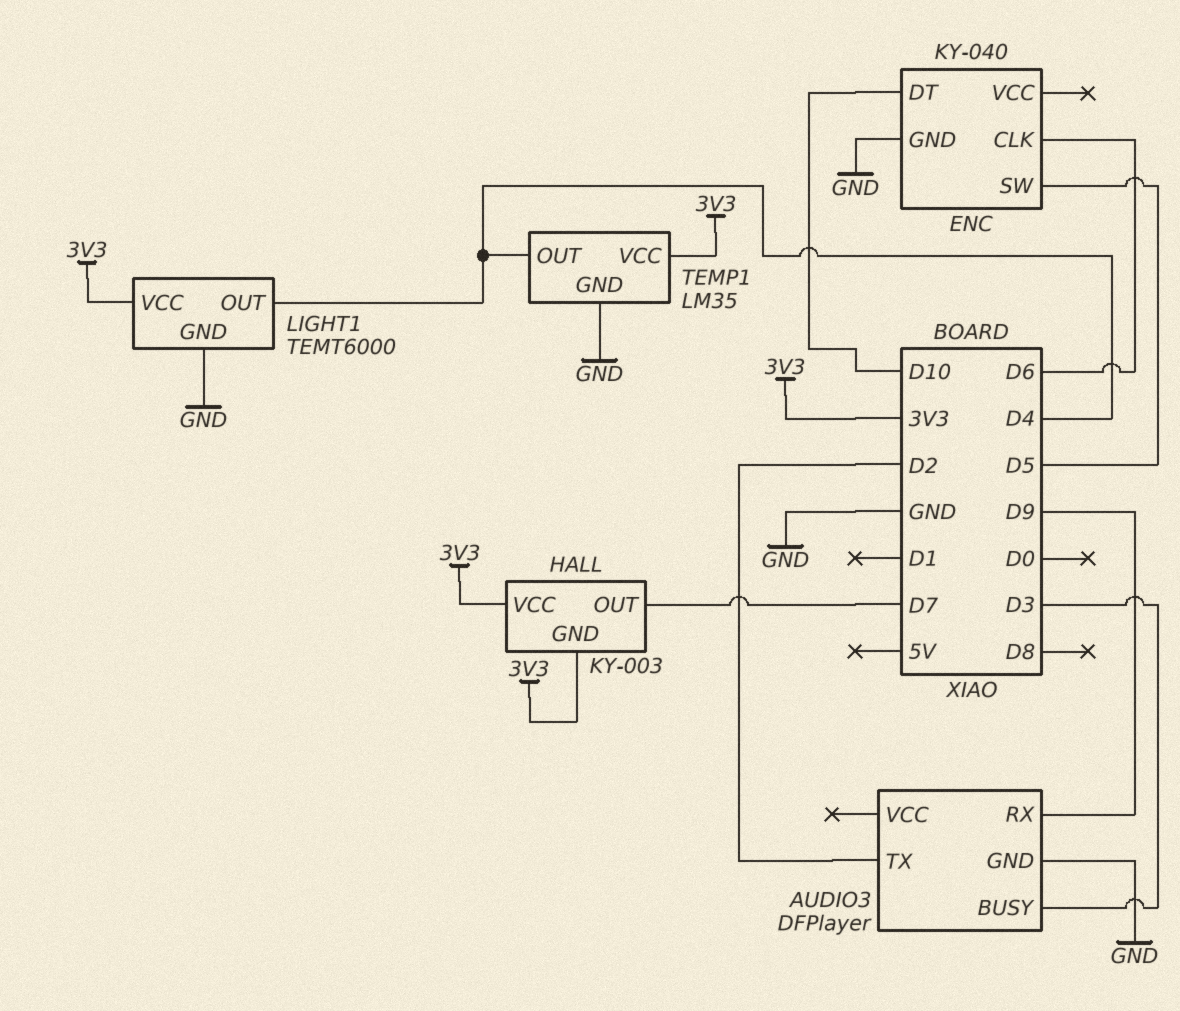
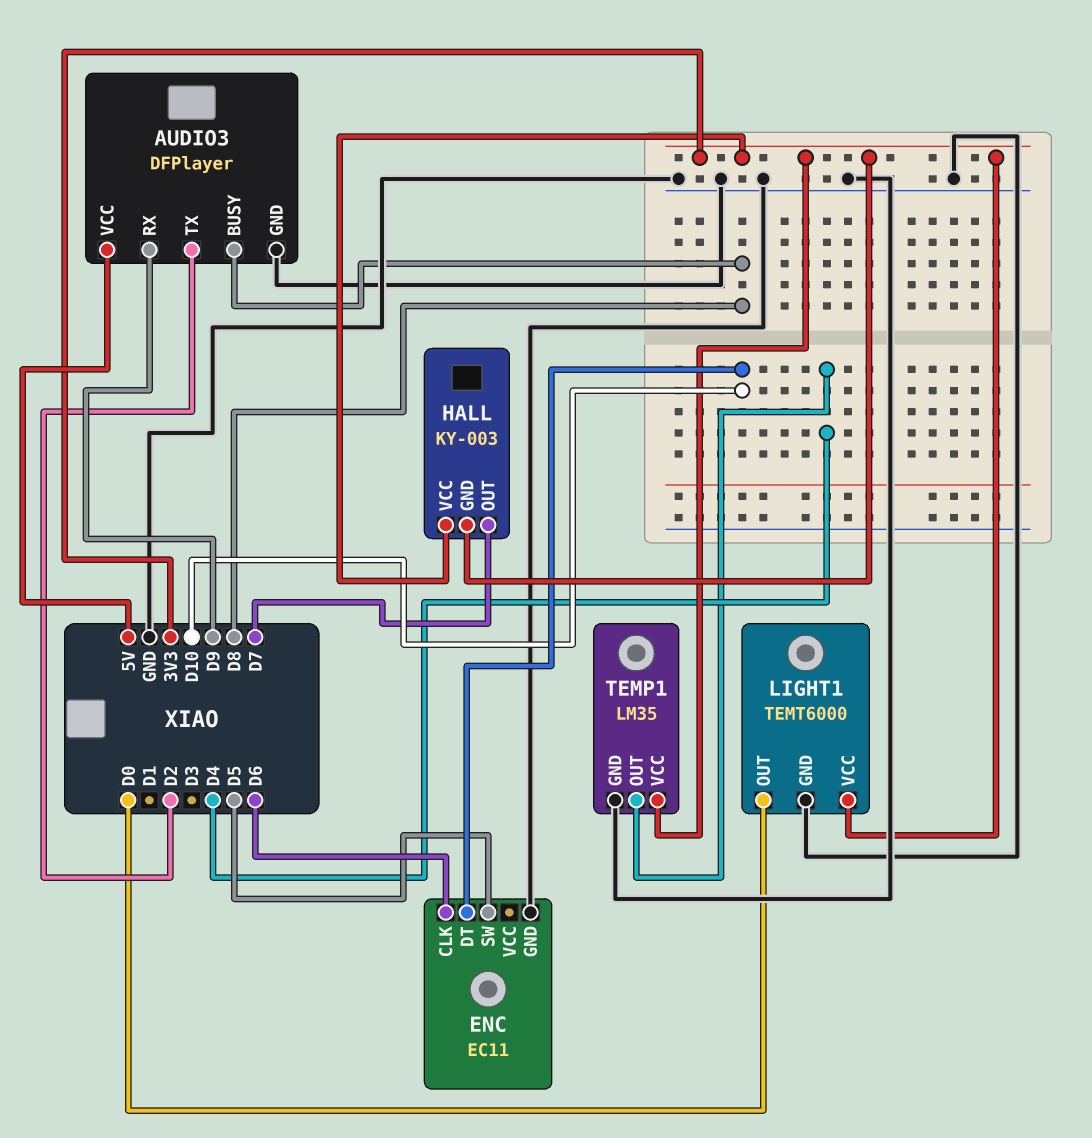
AUDIO3 pin BUSY: D3 -> D8
AUDIO3 pin VCC: none -> 5V
ENC: KY-040 -> EC11
LIGHT1 pin OUT: D4 -> D0

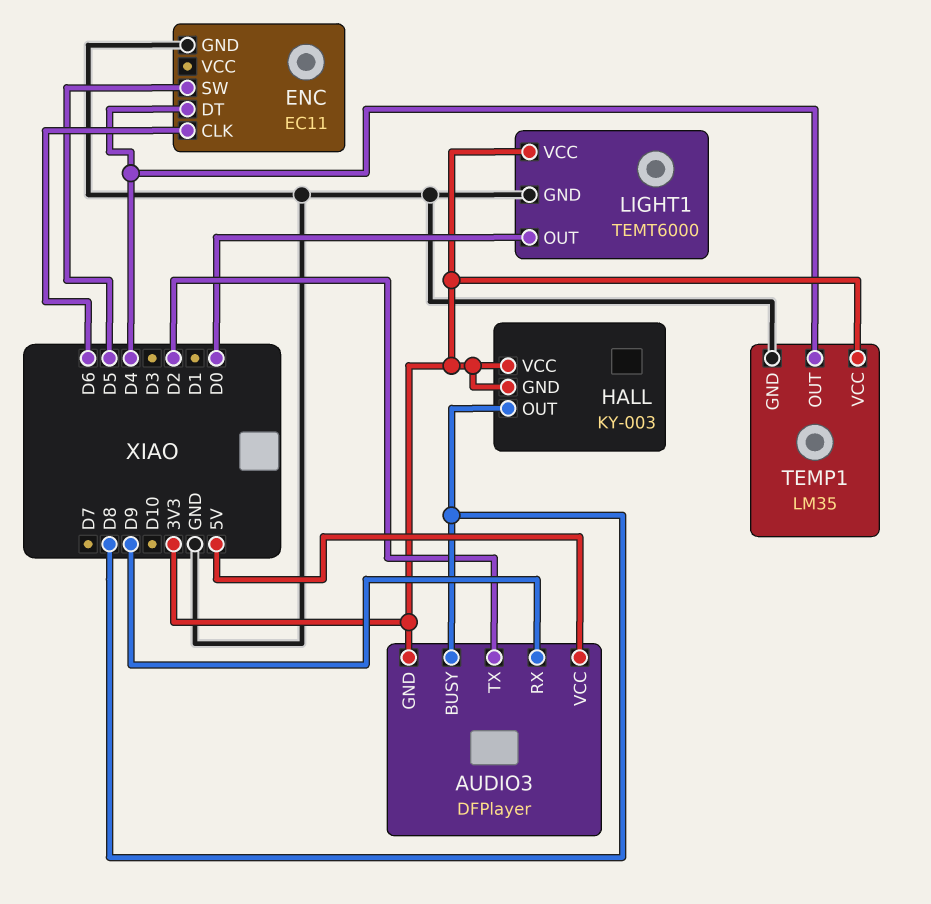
AUDIO3 pin GND: GND -> 3V3
ENC pin DT: D10 -> D4
HALL pin OUT: D7 -> D8

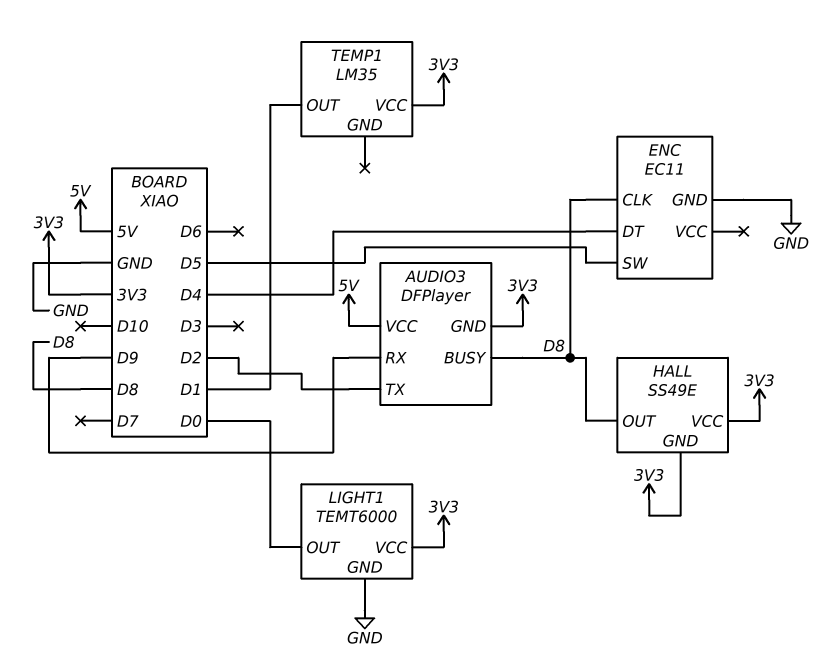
ENC pin CLK: D6 -> D8
HALL: KY-003 -> SS49E
TEMP1 pin GND: GND -> none
TEMP1 pin OUT: D4 -> D1

